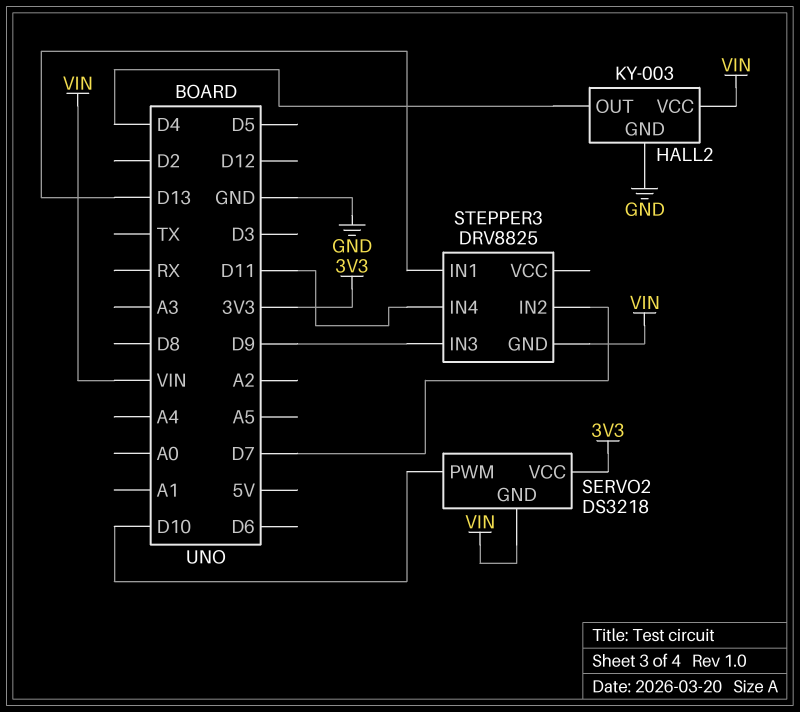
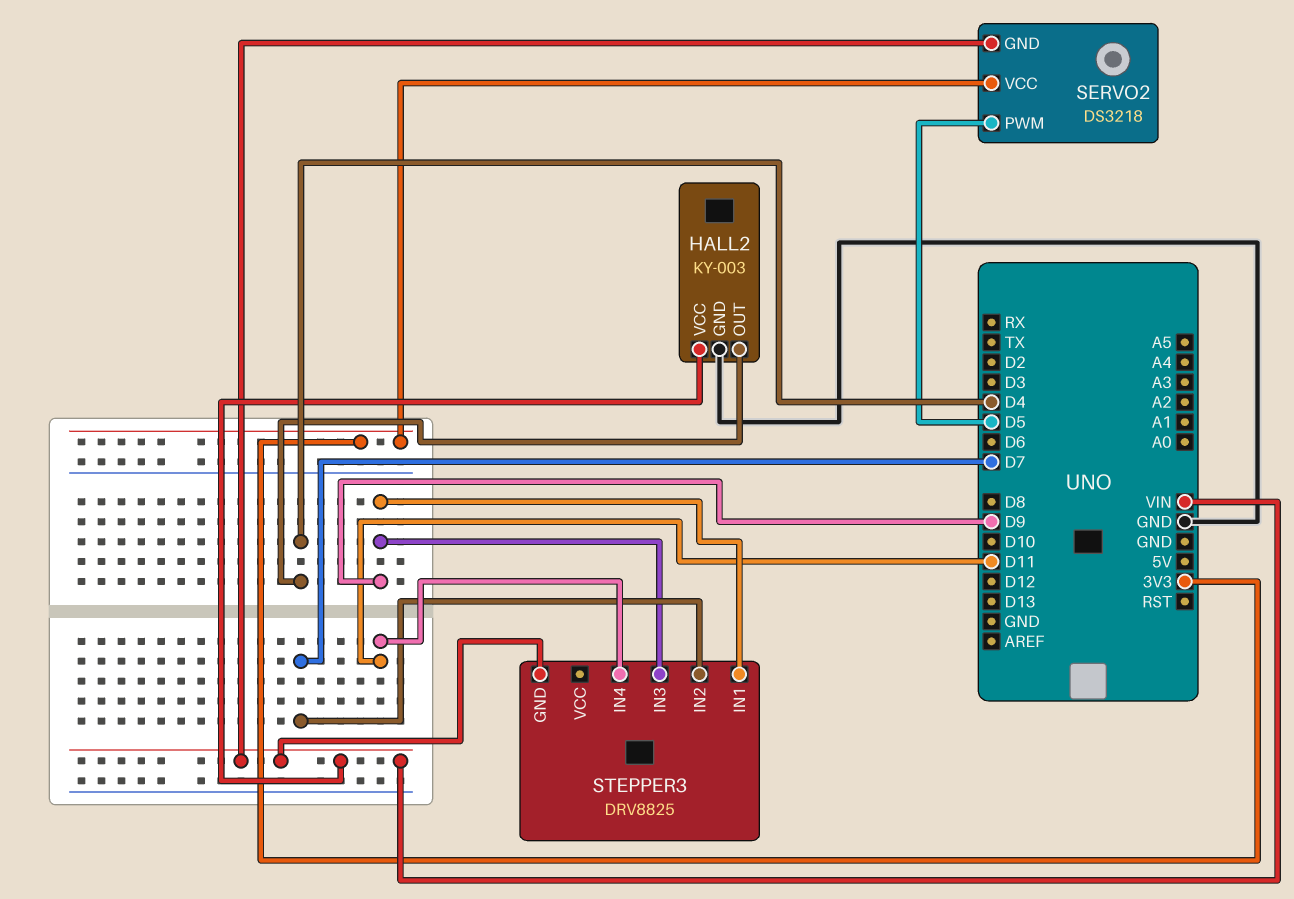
SERVO2 pin PWM: D10 -> D5
STEPPER3 pin IN1: D13 -> D9

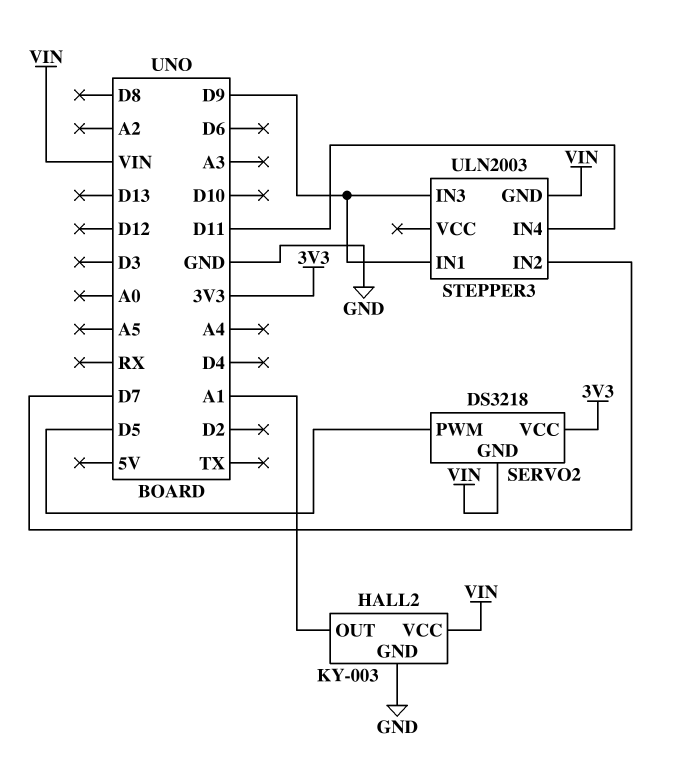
HALL2 pin OUT: D4 -> A1
STEPPER3: DRV8825 -> ULN2003

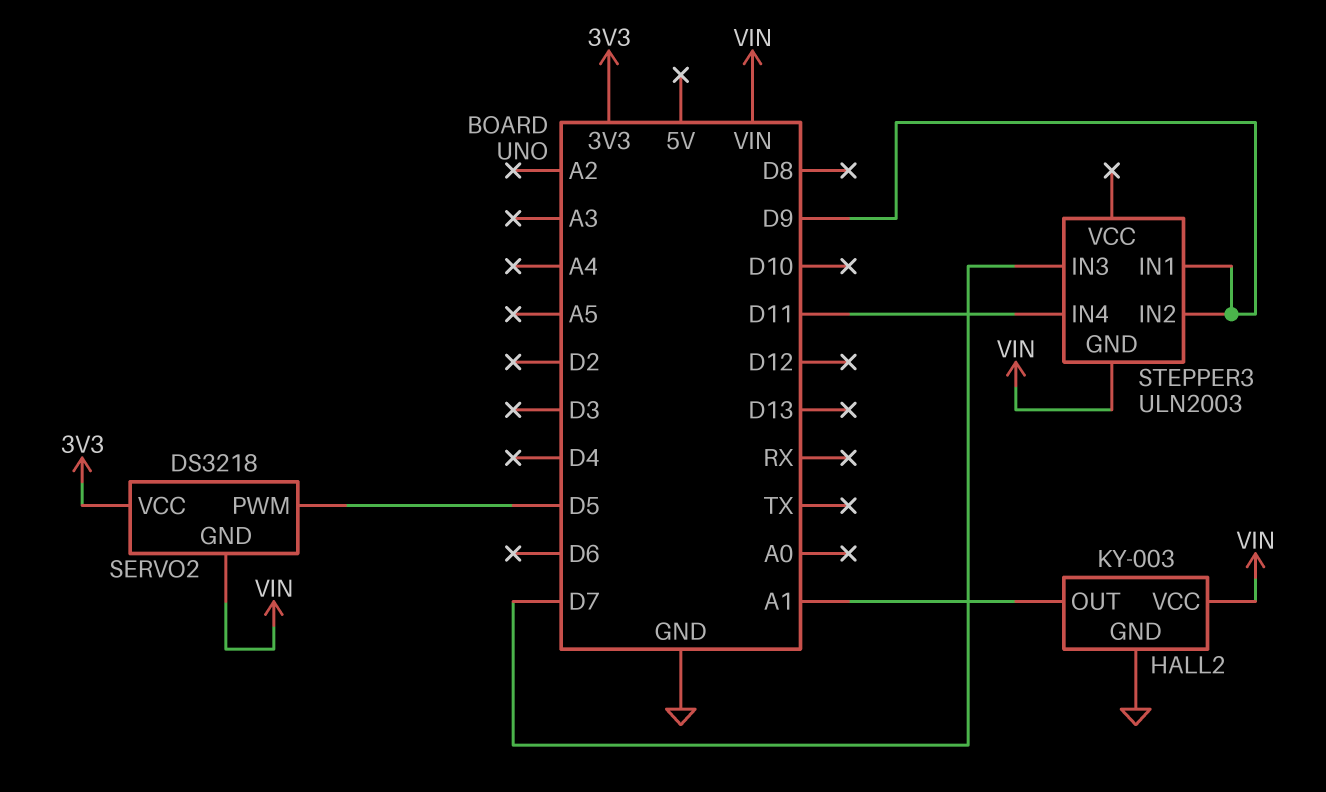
STEPPER3 pin IN2: D7 -> D9
STEPPER3 pin IN3: D9 -> D7

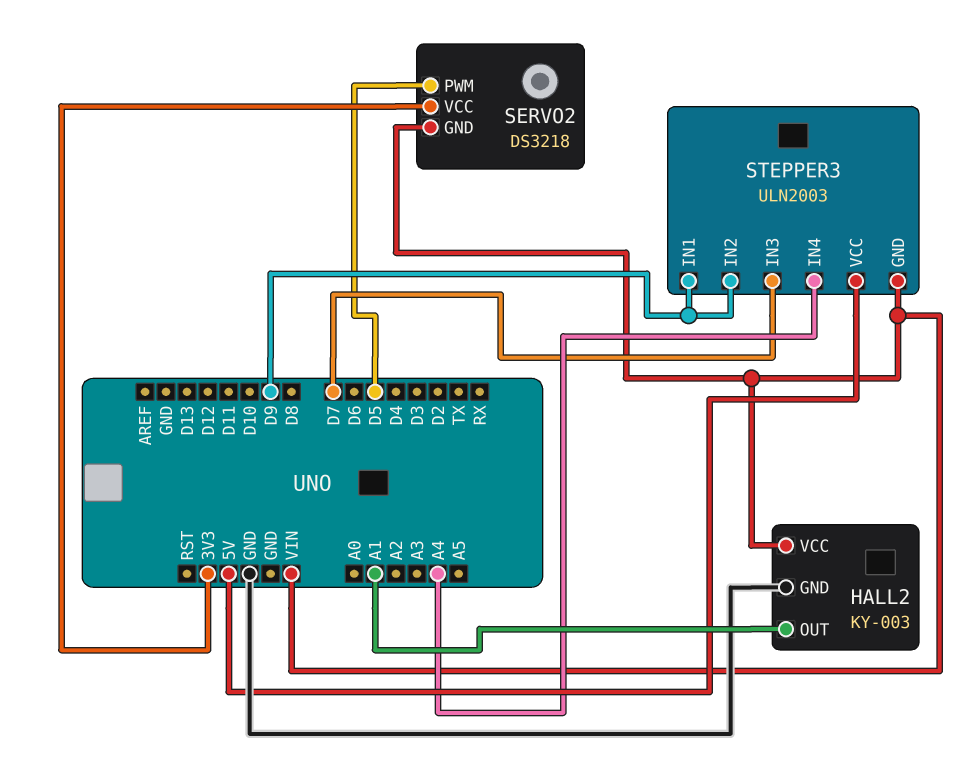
STEPPER3 pin IN4: D11 -> A4
STEPPER3 pin VCC: none -> 5V

